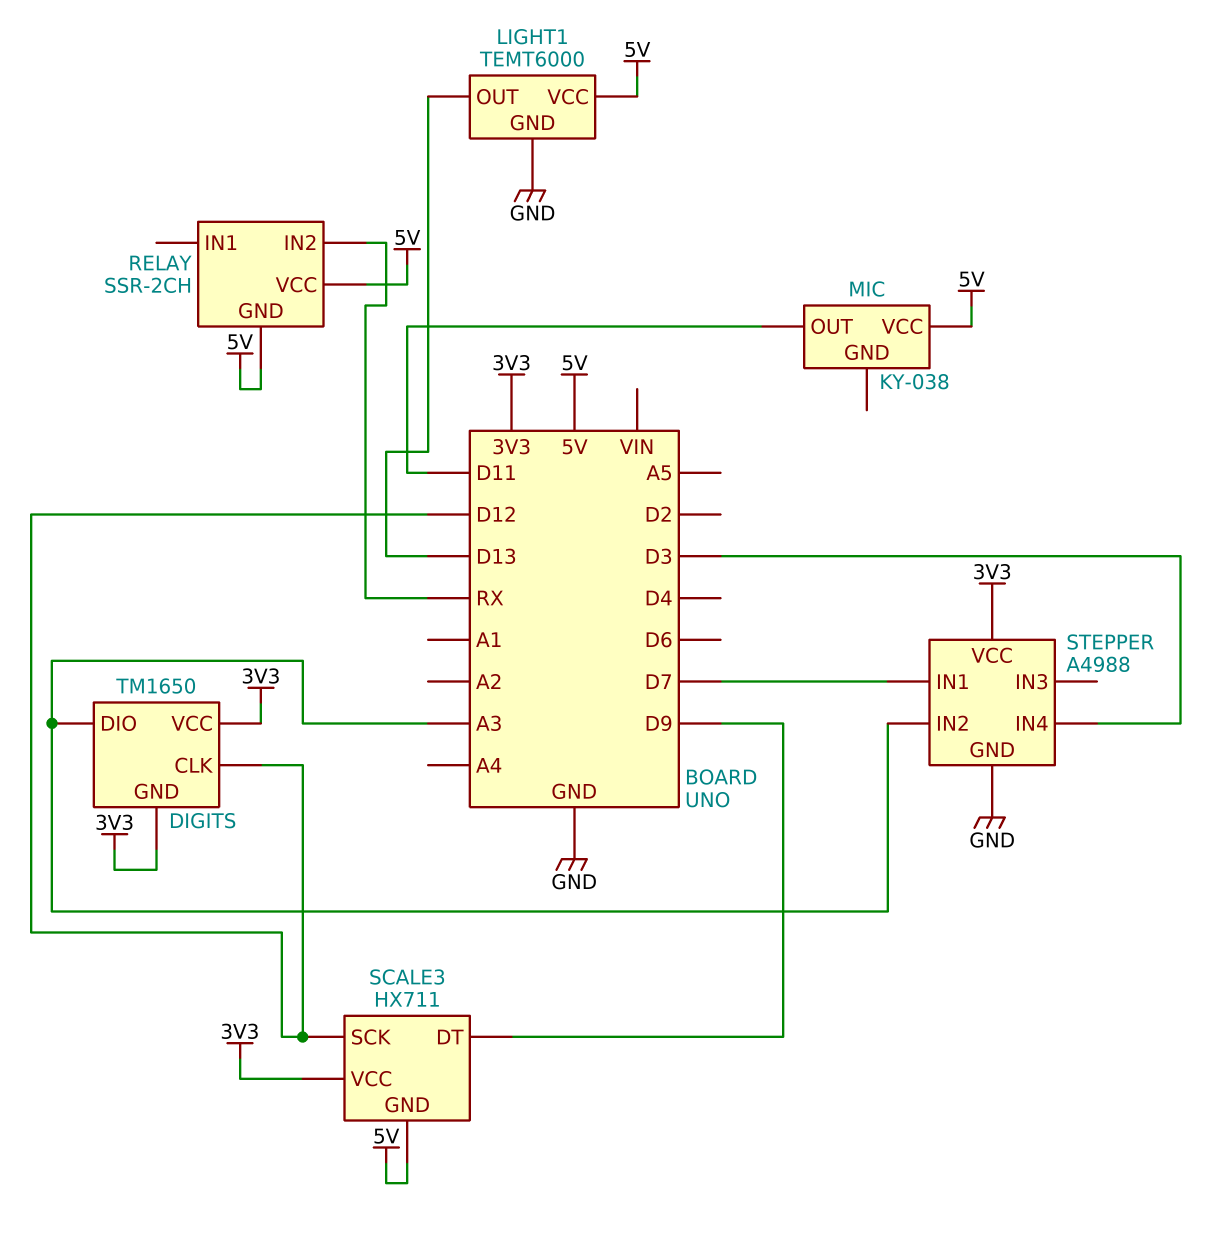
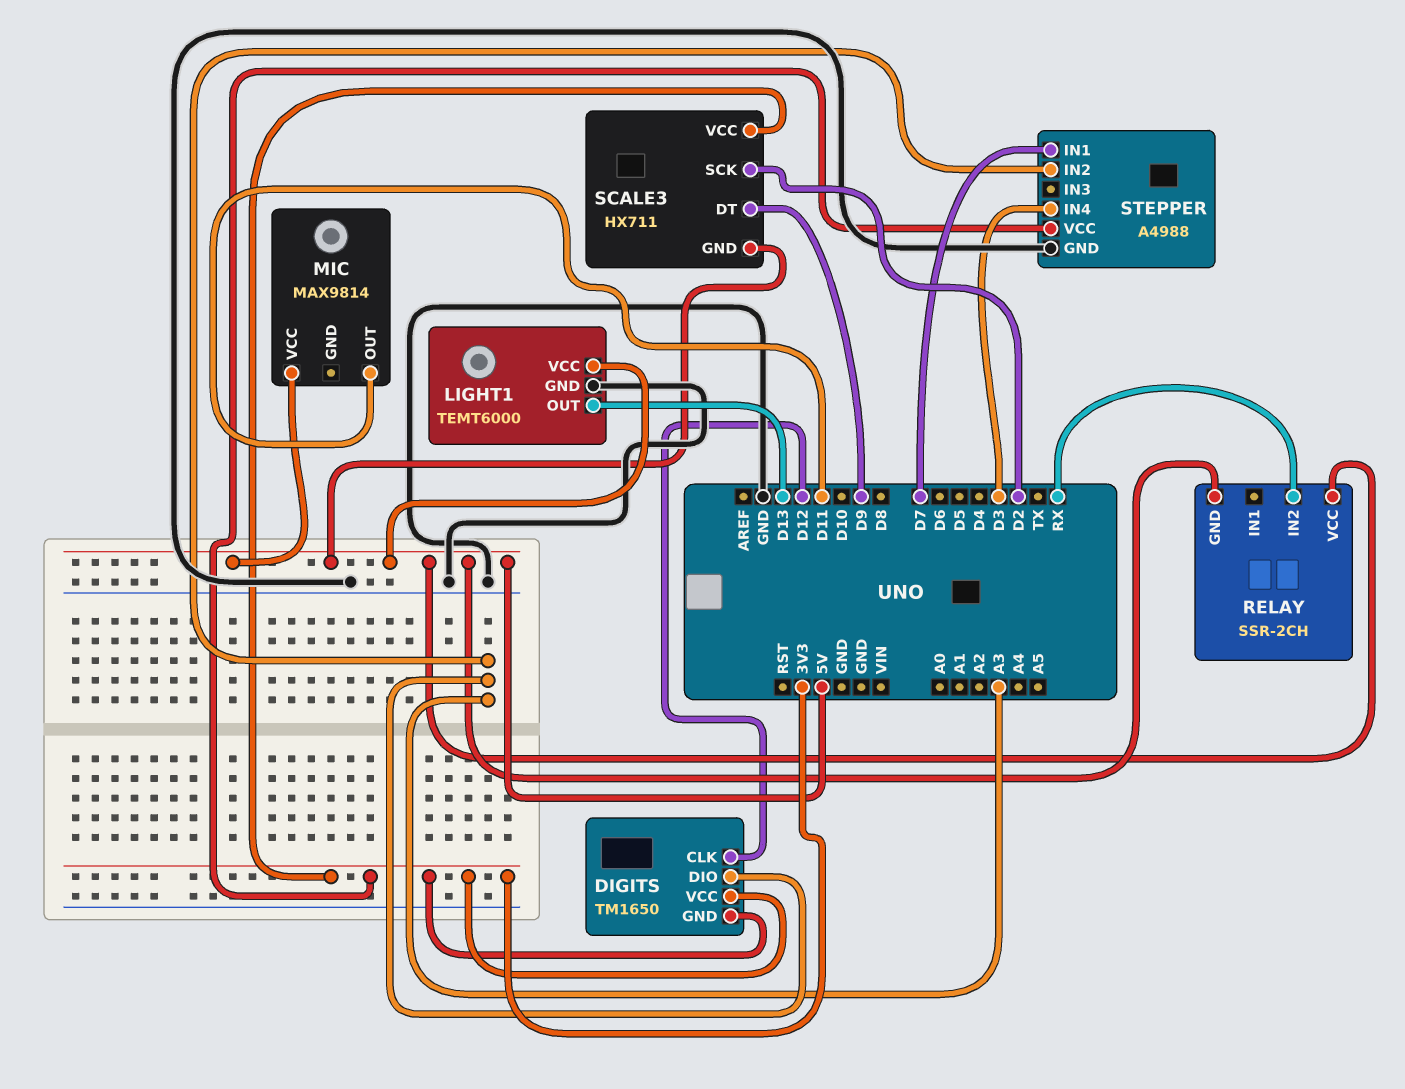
MIC: KY-038 -> MAX9814
SCALE3 pin SCK: D12 -> D2

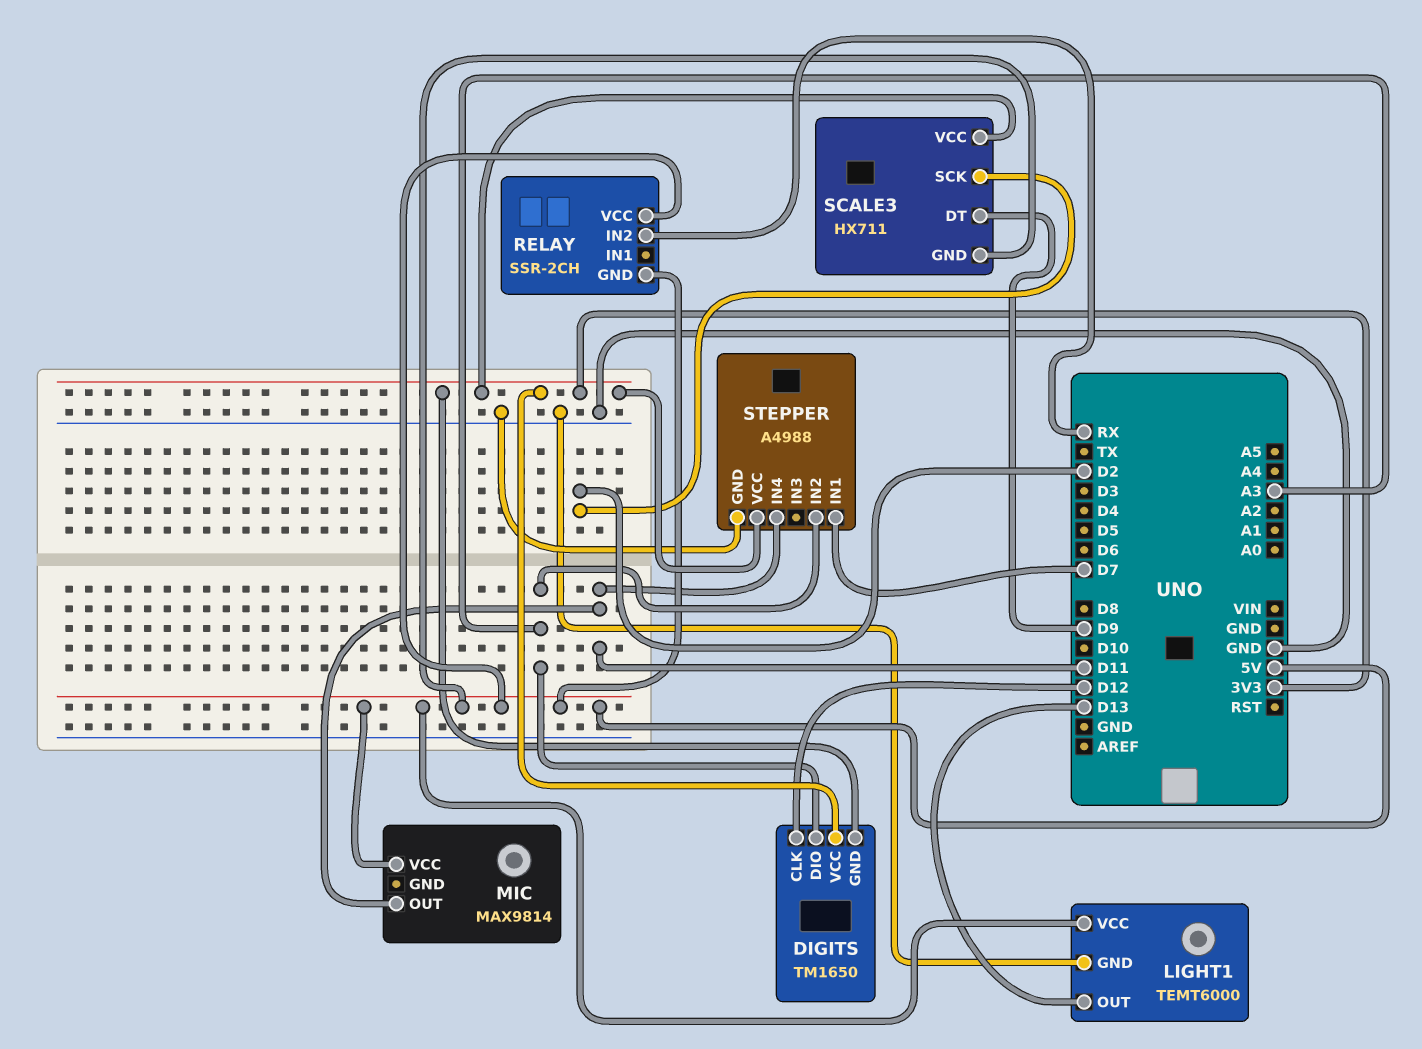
STEPPER pin IN4: D3 -> D11

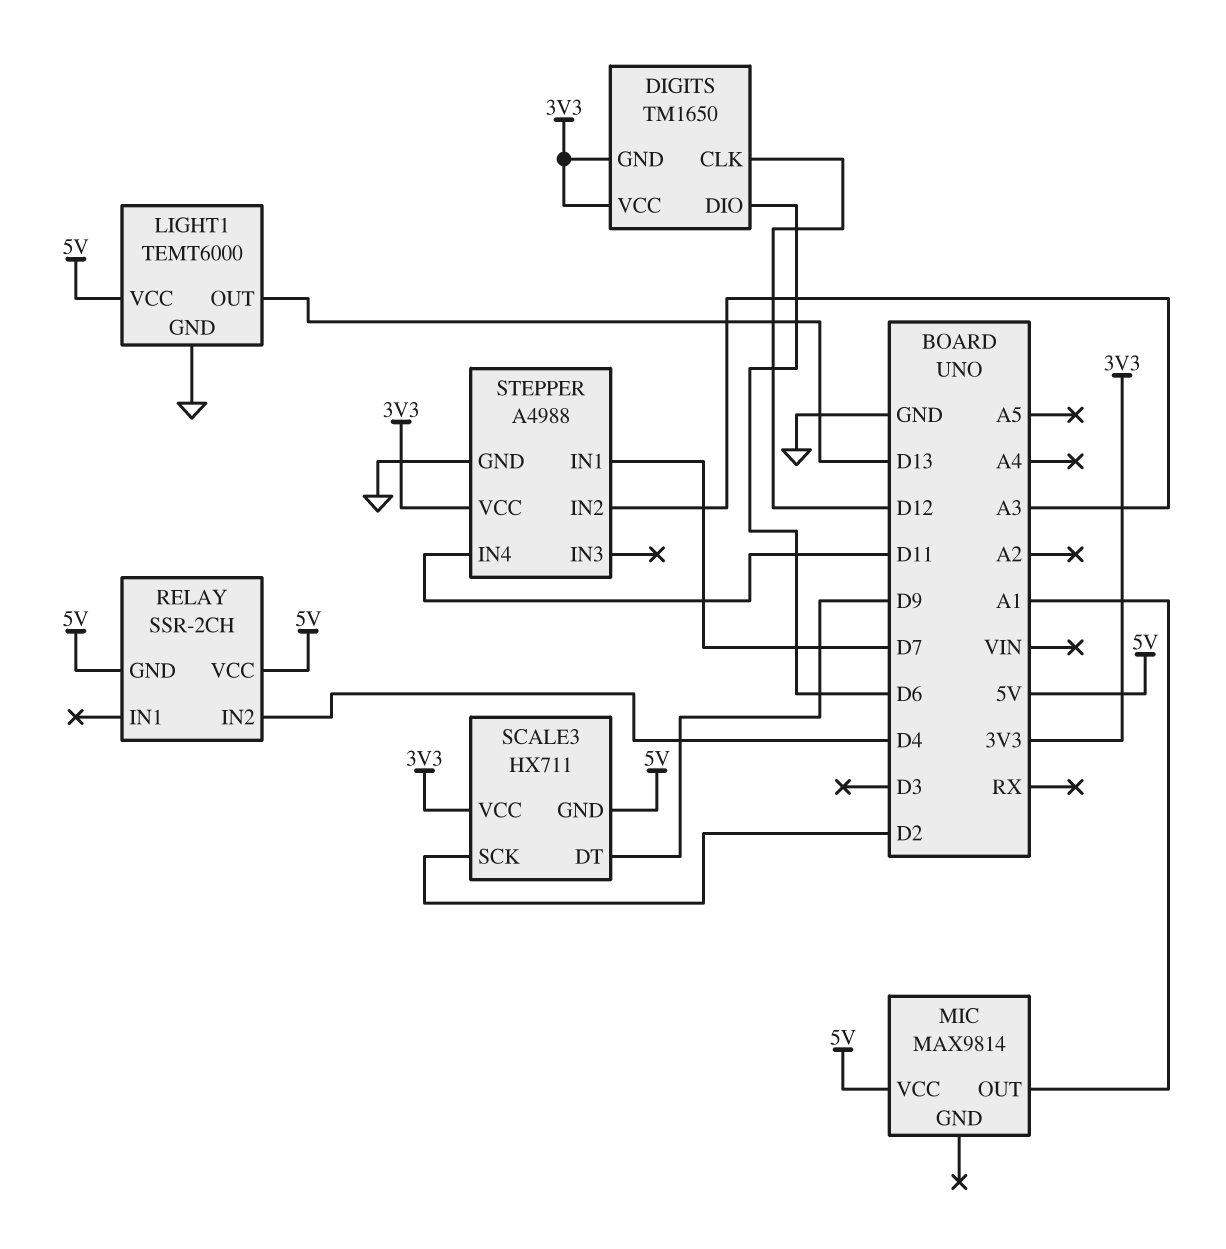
DIGITS pin DIO: A3 -> D6
MIC pin OUT: D11 -> A1
RELAY pin IN2: RX -> D4

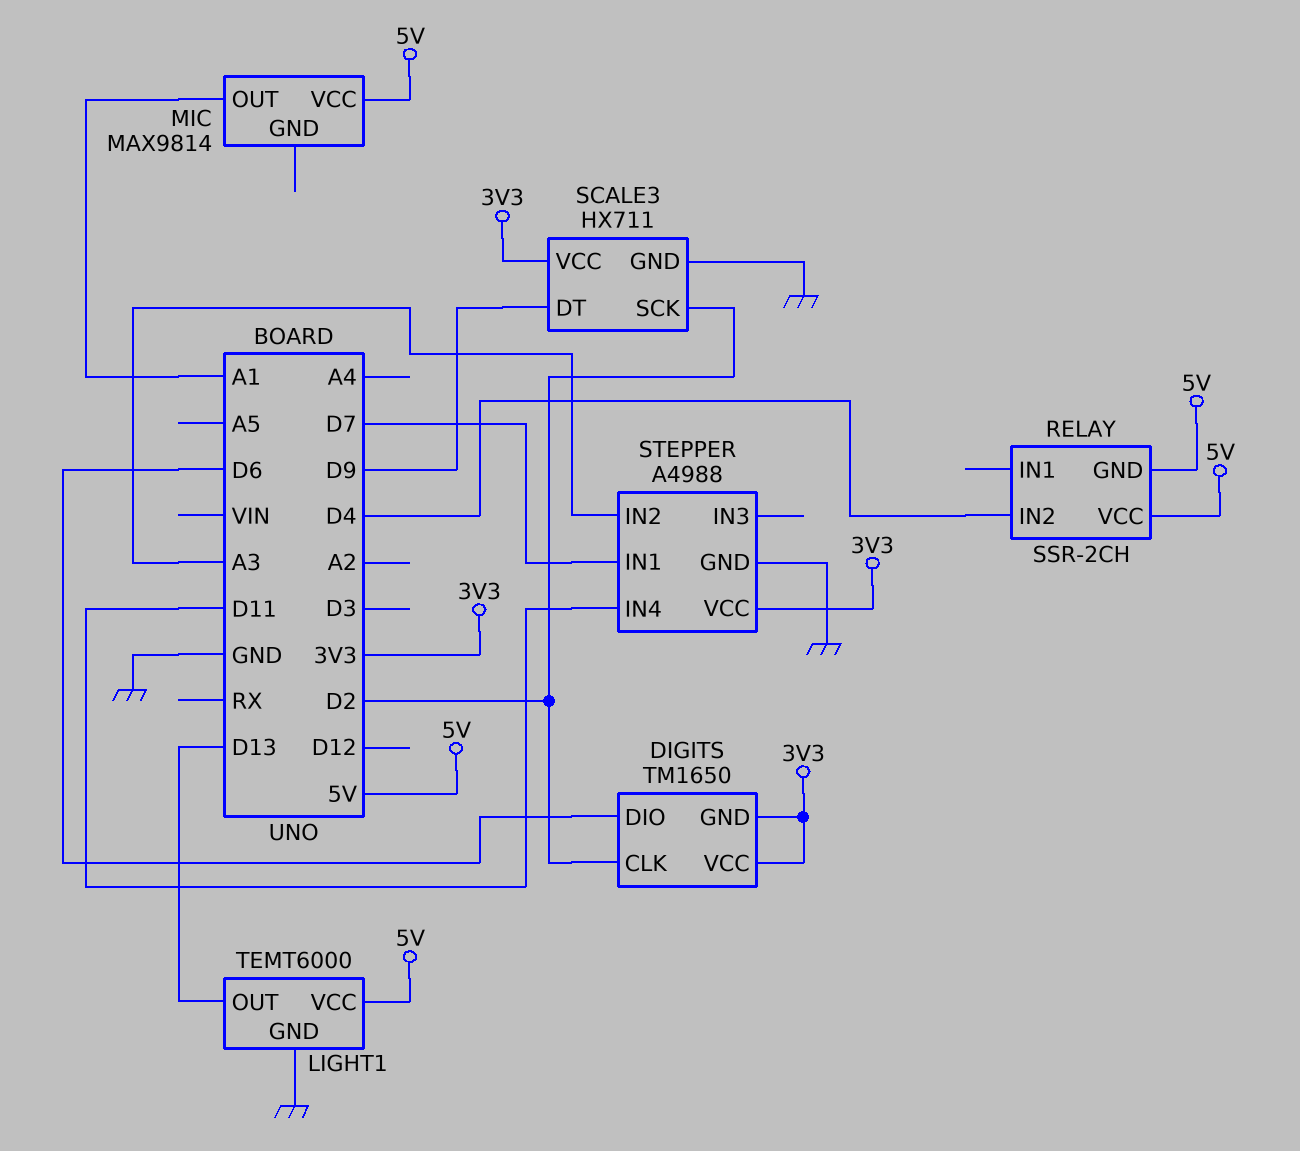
DIGITS pin CLK: D12 -> D2
SCALE3 pin GND: 5V -> GND

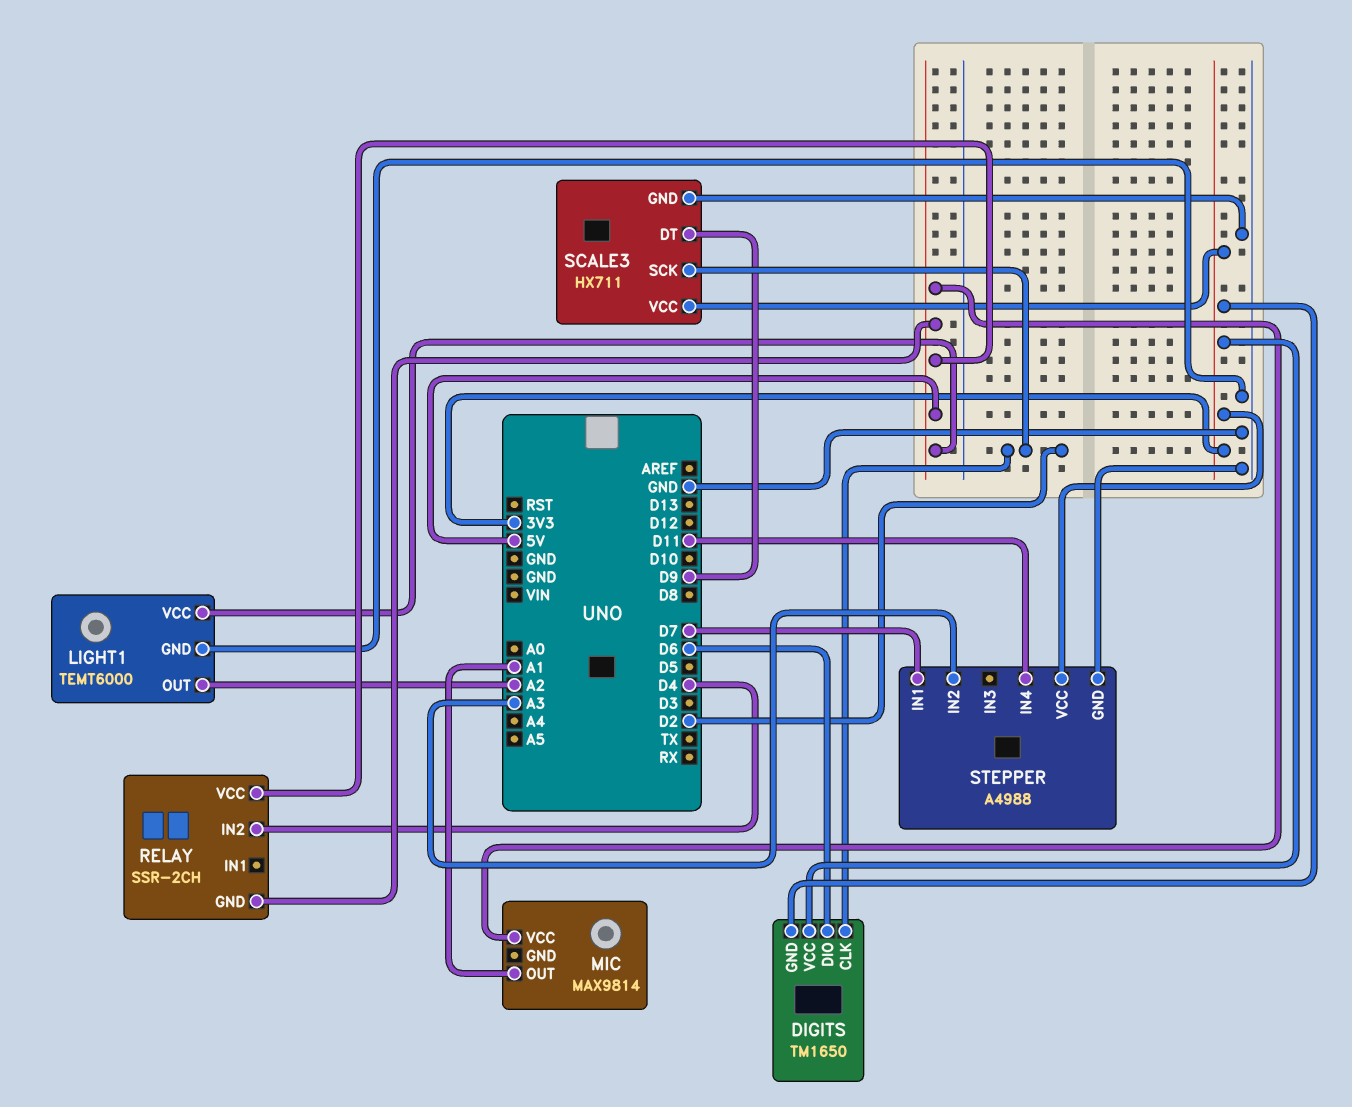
LIGHT1 pin OUT: D13 -> A2

